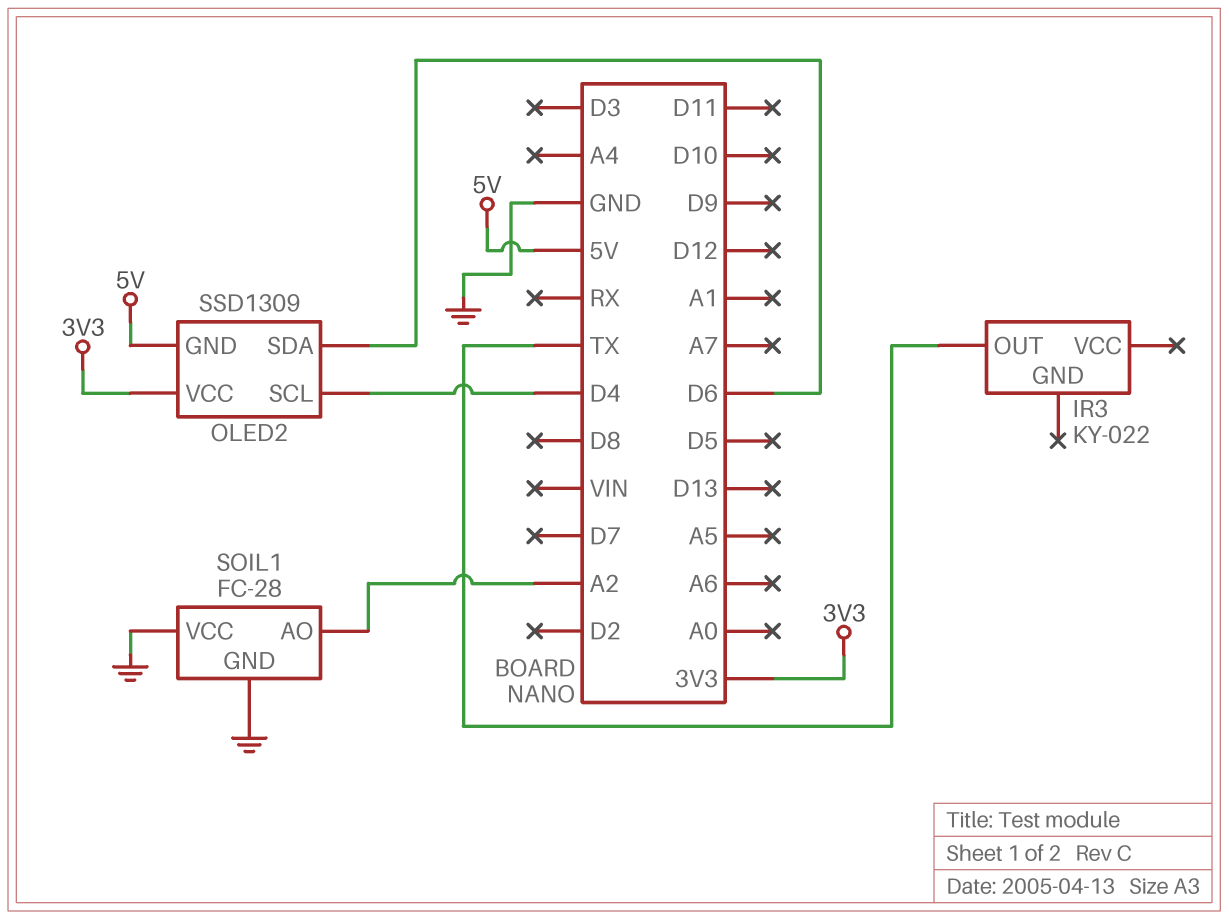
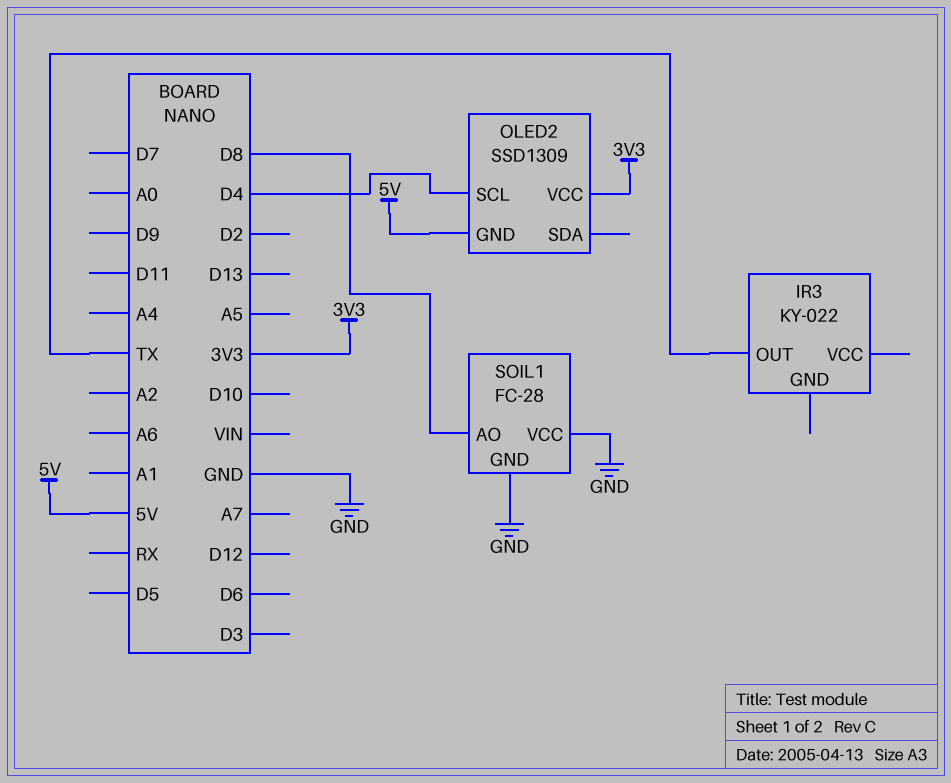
OLED2 pin SDA: D6 -> none
SOIL1 pin AO: A2 -> D8

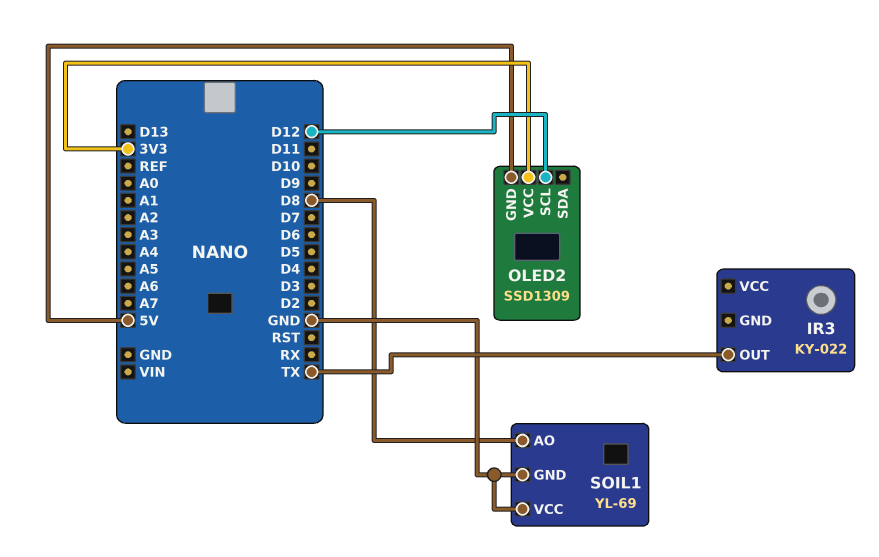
OLED2 pin SCL: D4 -> D12
SOIL1: FC-28 -> YL-69

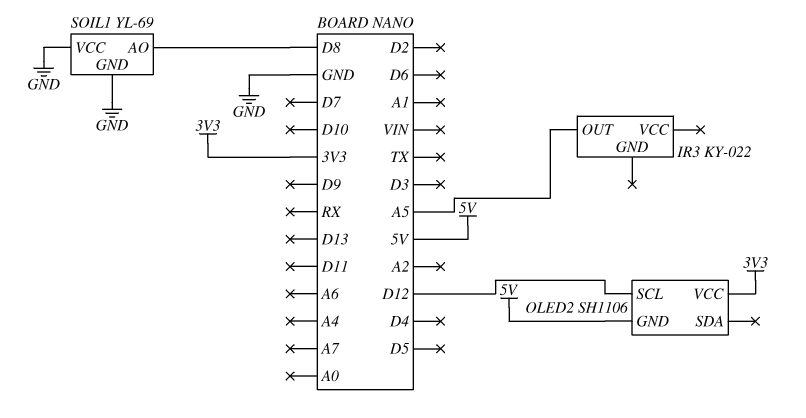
IR3 pin OUT: TX -> A5
OLED2: SSD1309 -> SH1106

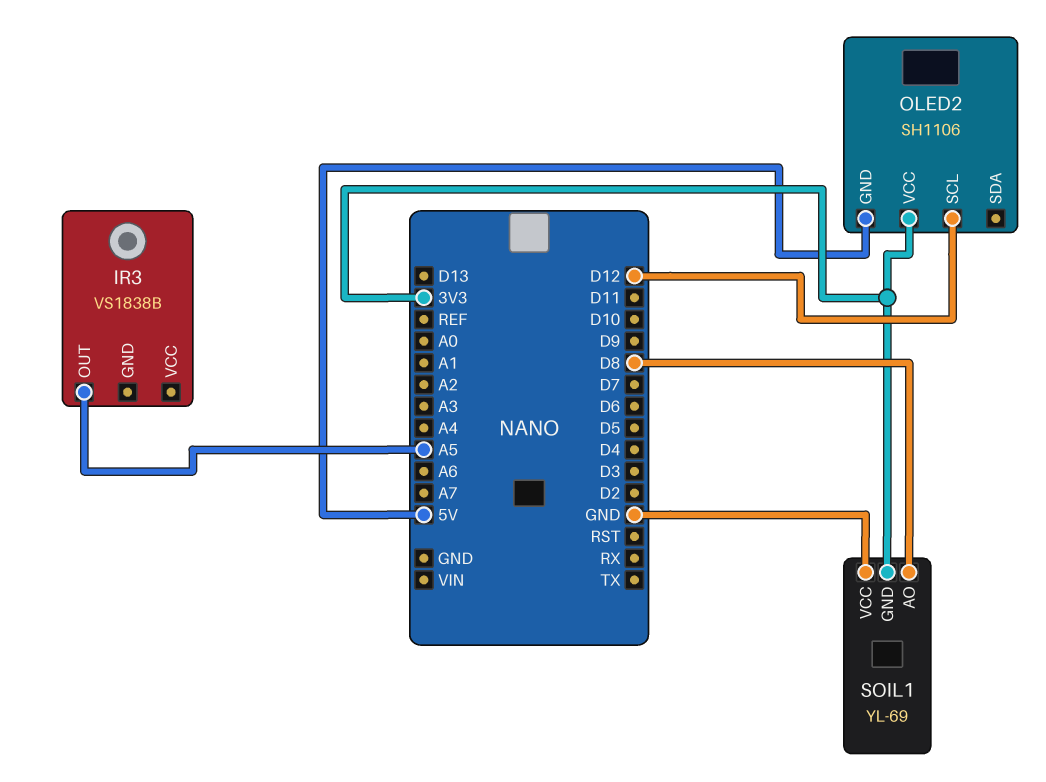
IR3: KY-022 -> VS1838B
SOIL1 pin GND: GND -> 3V3

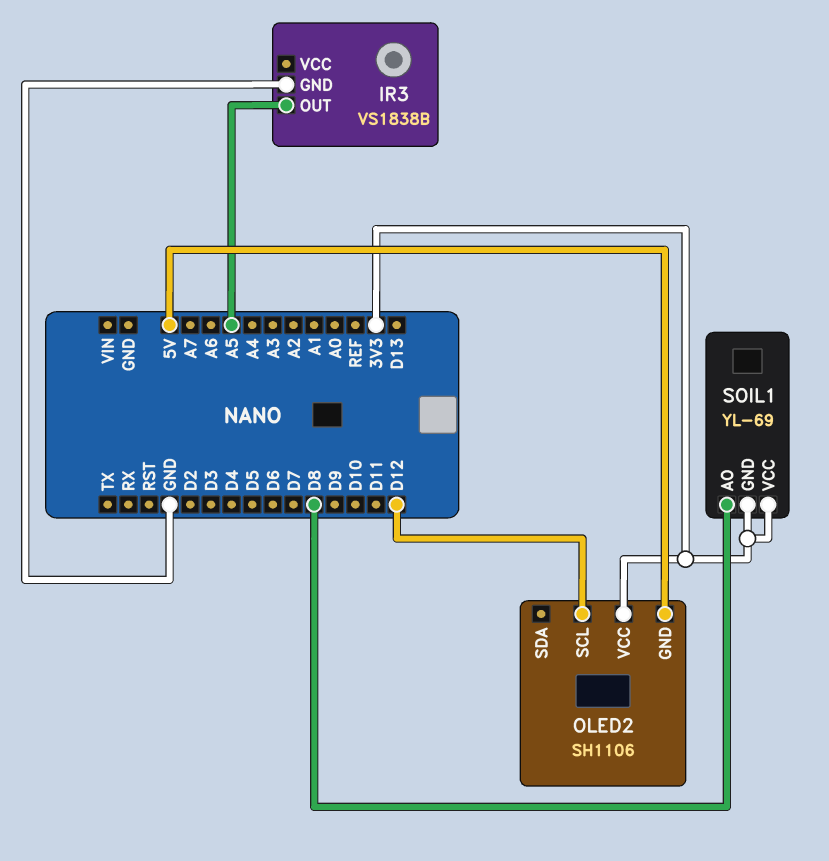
IR3 pin GND: none -> GND
SOIL1 pin VCC: GND -> 3V3

